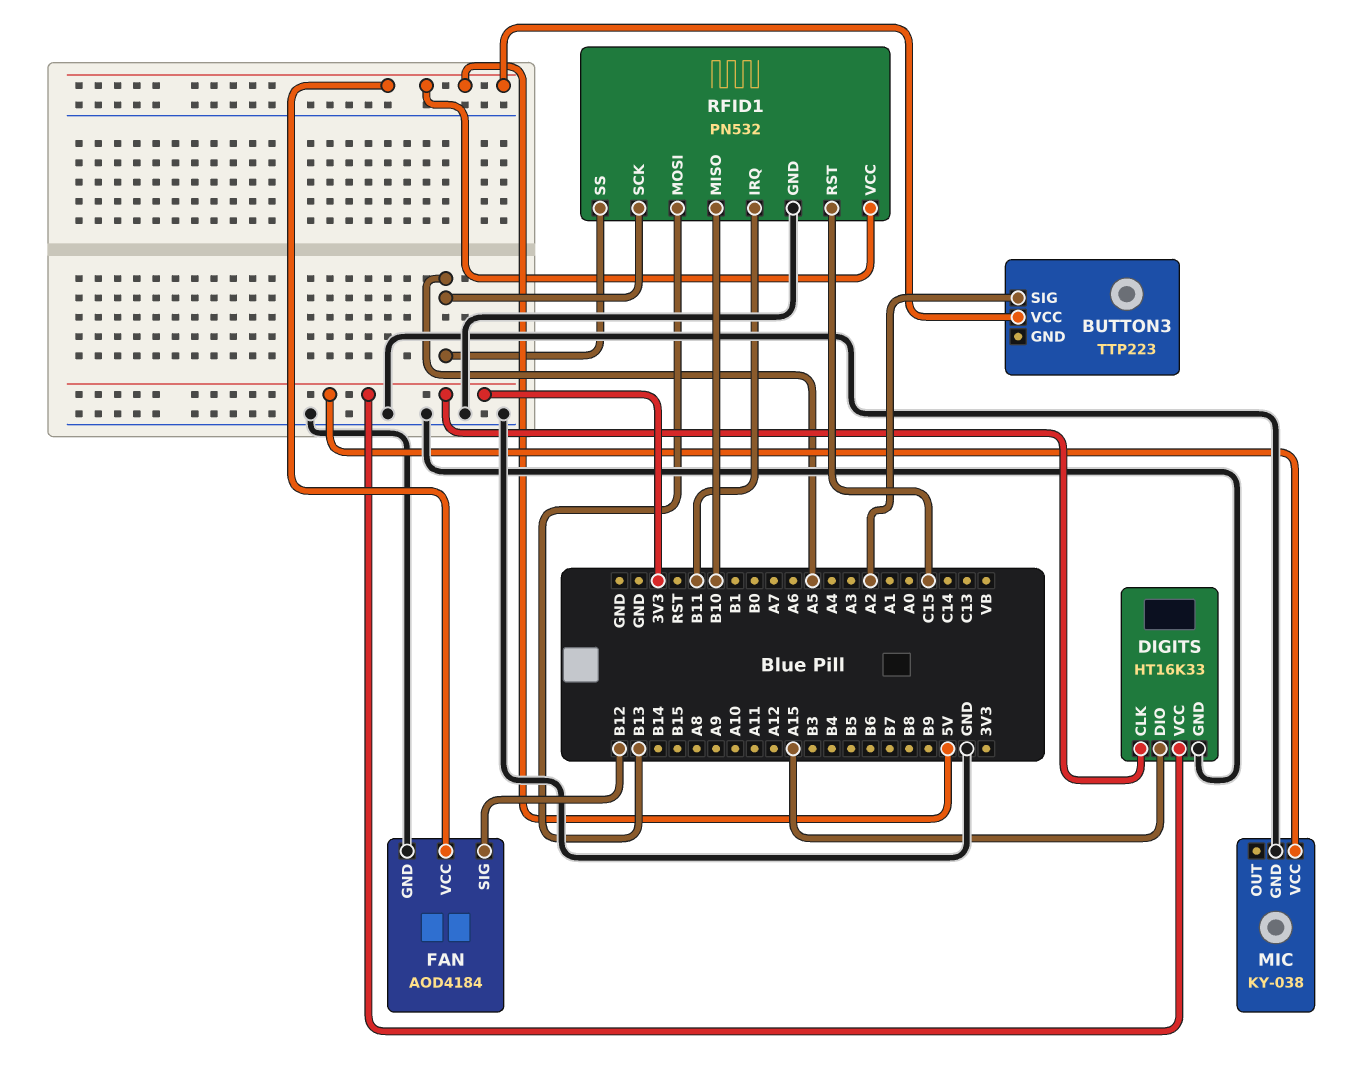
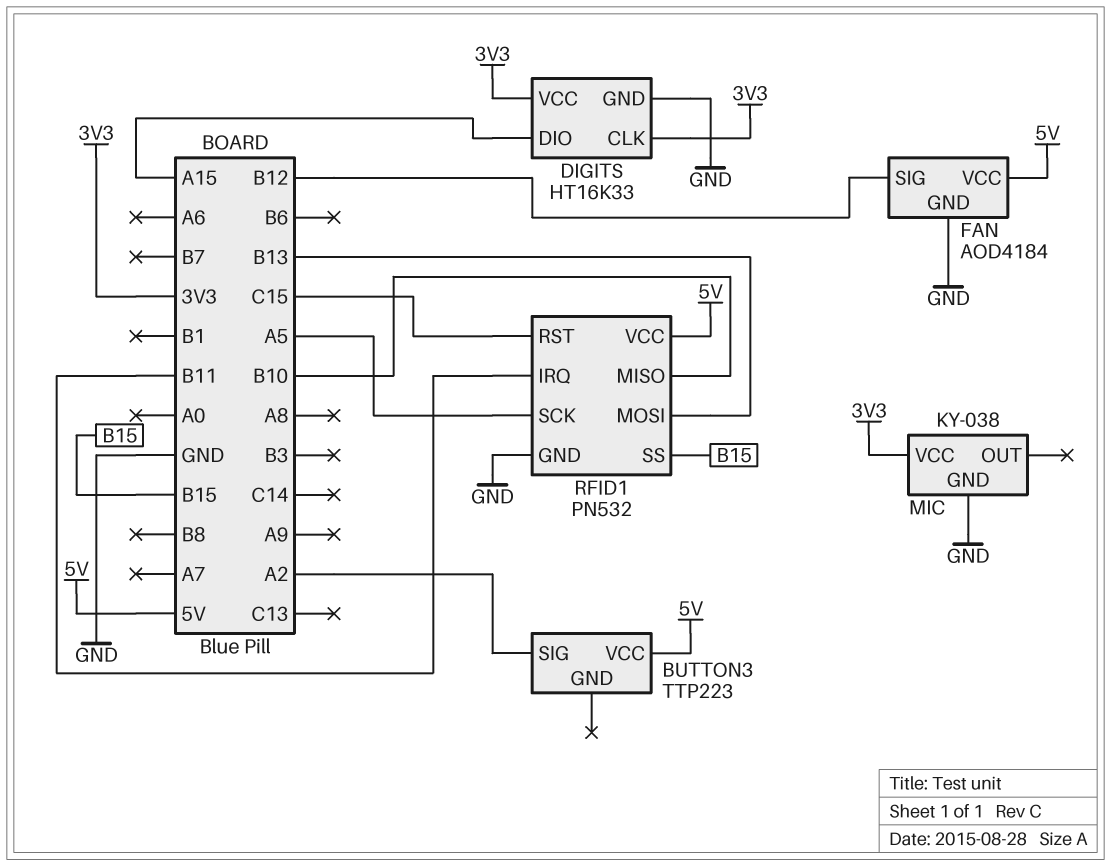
RFID1 pin SS: A5 -> B15

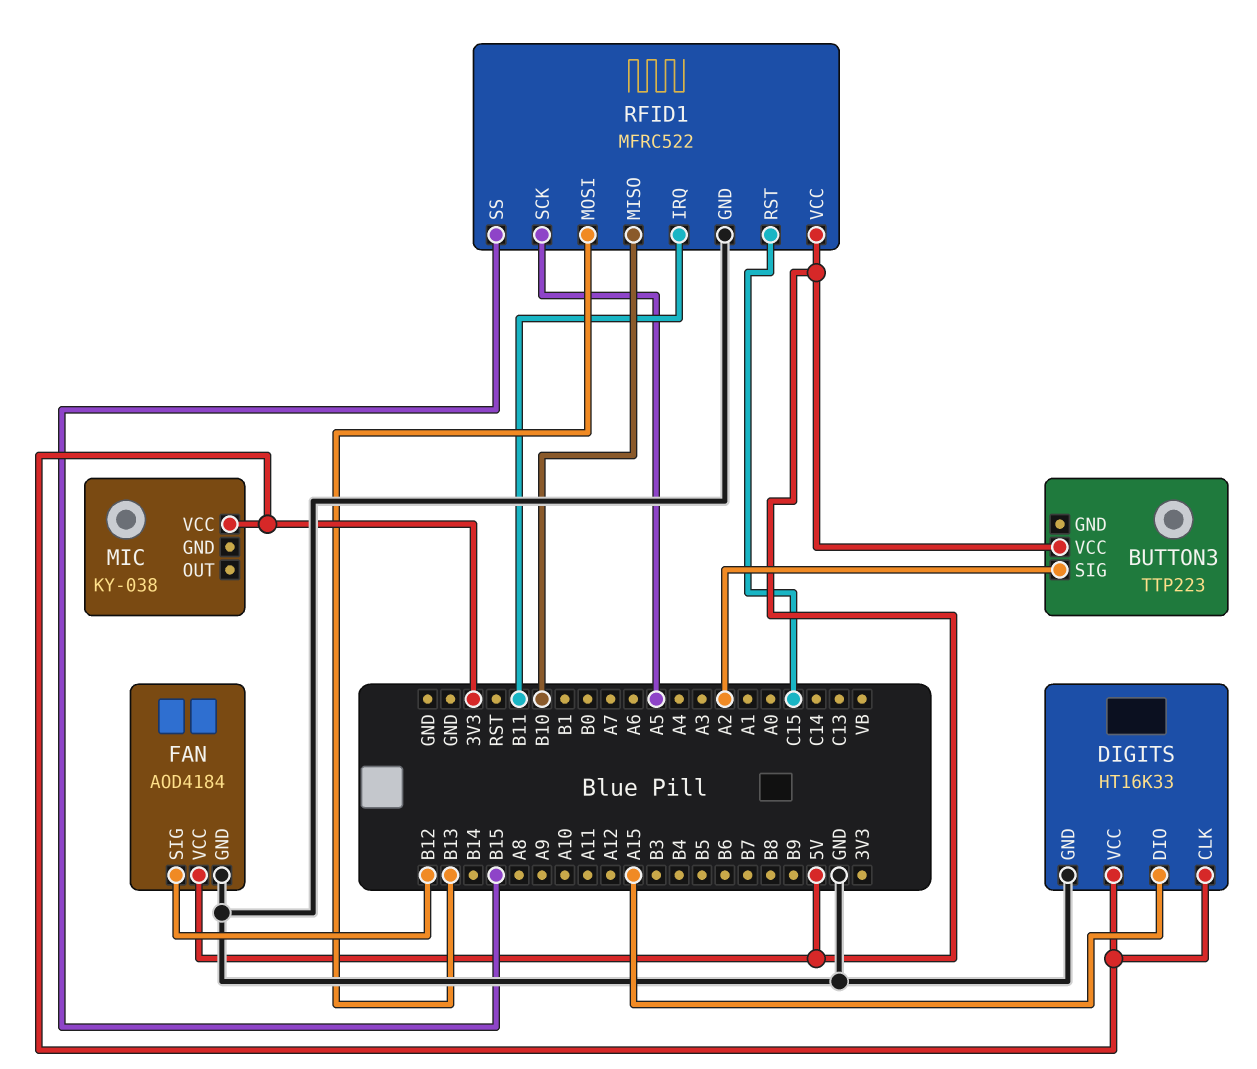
MIC pin GND: GND -> none
RFID1: PN532 -> MFRC522

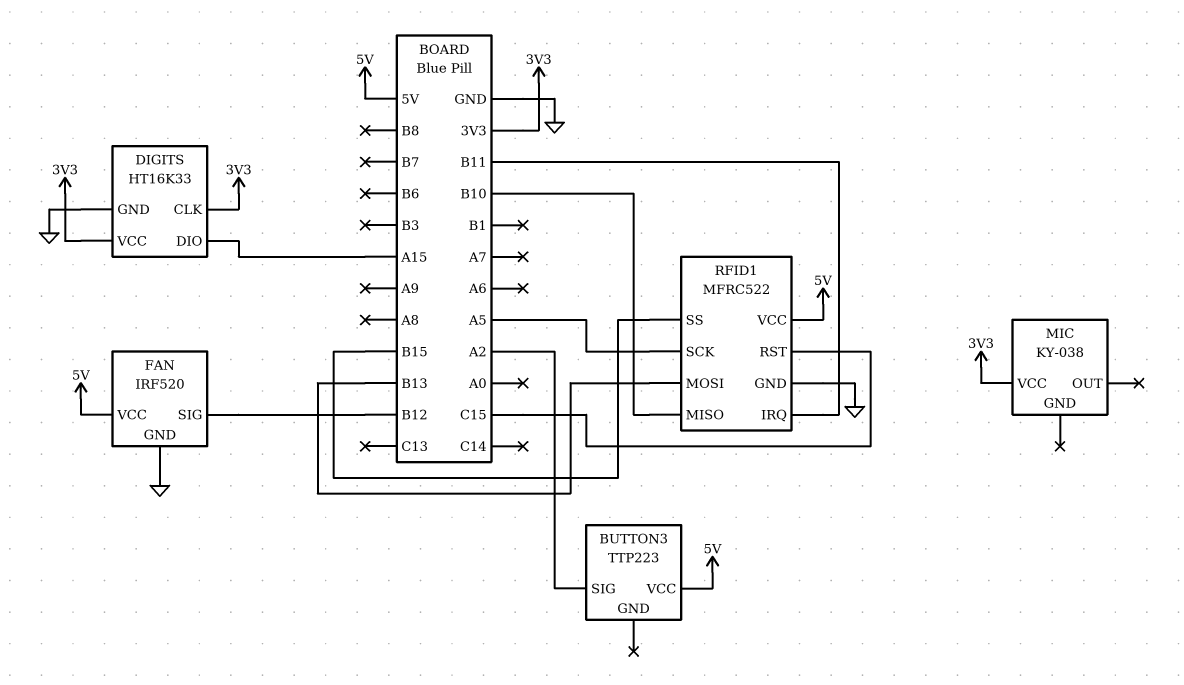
FAN: AOD4184 -> IRF520

